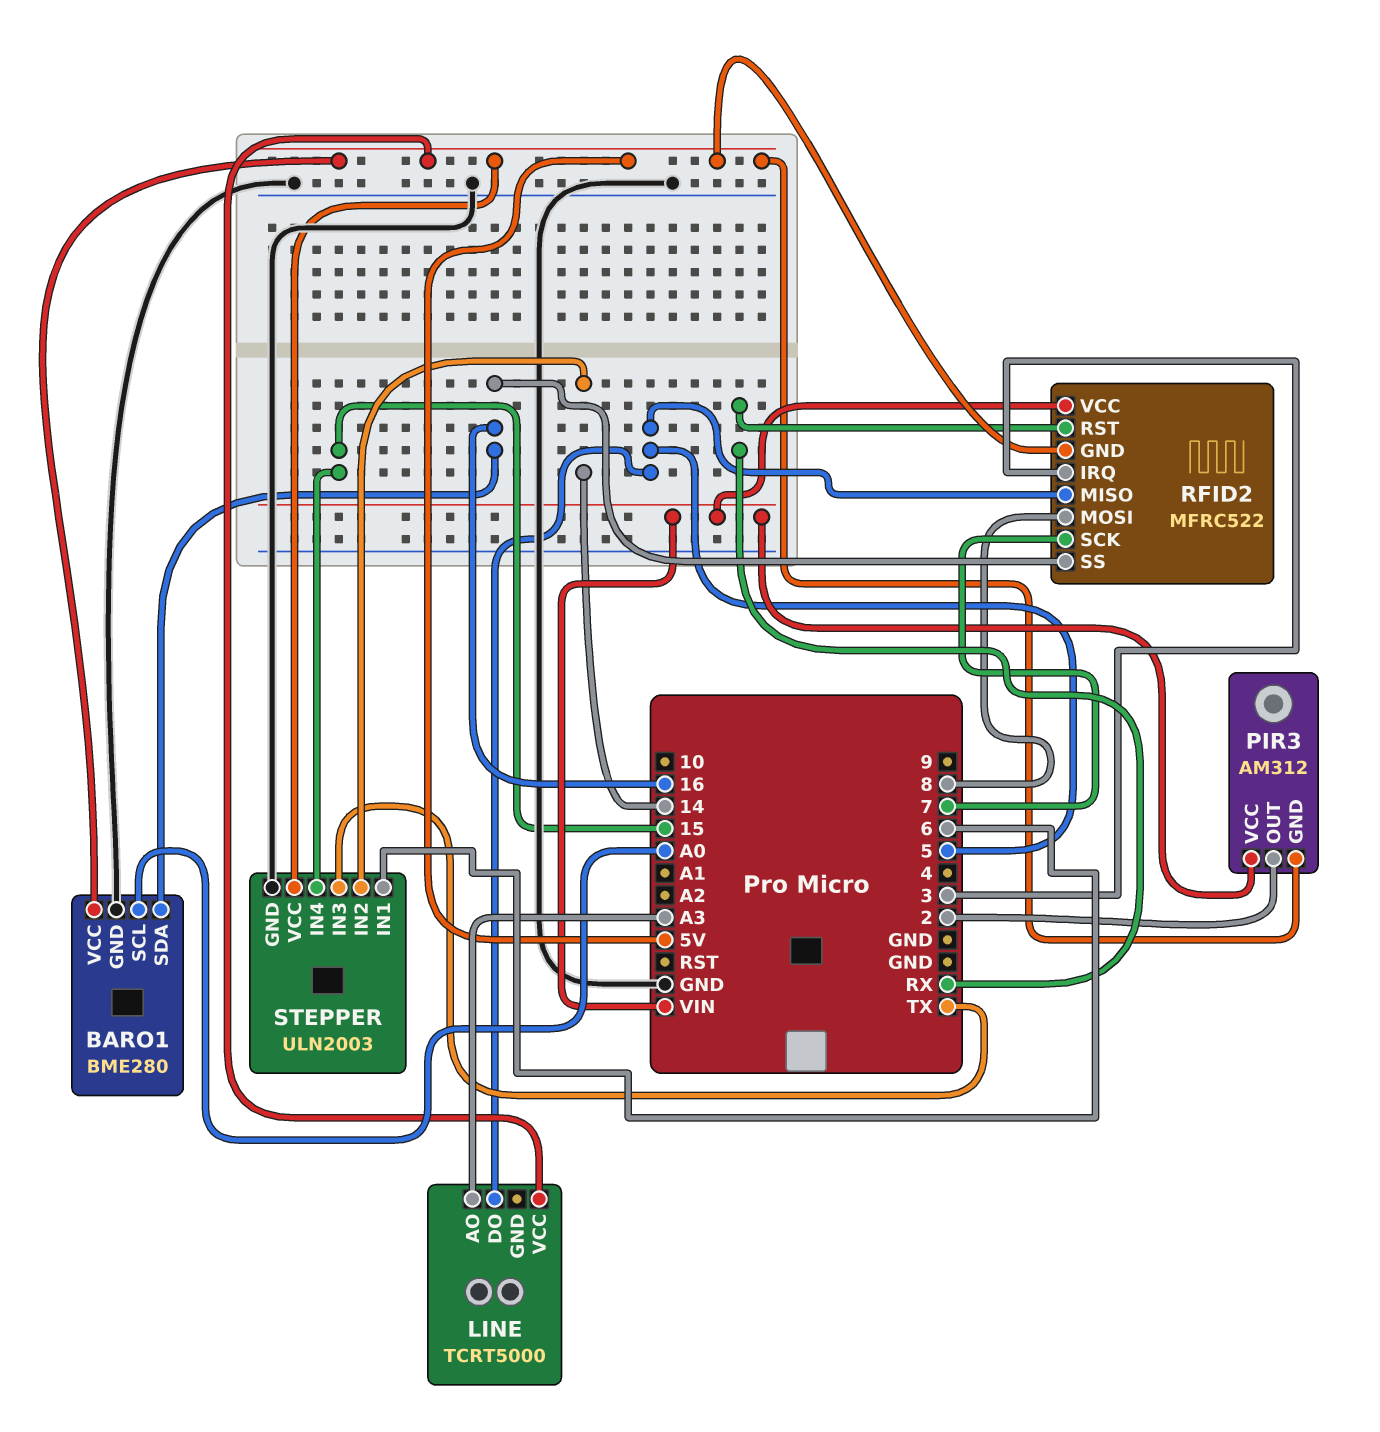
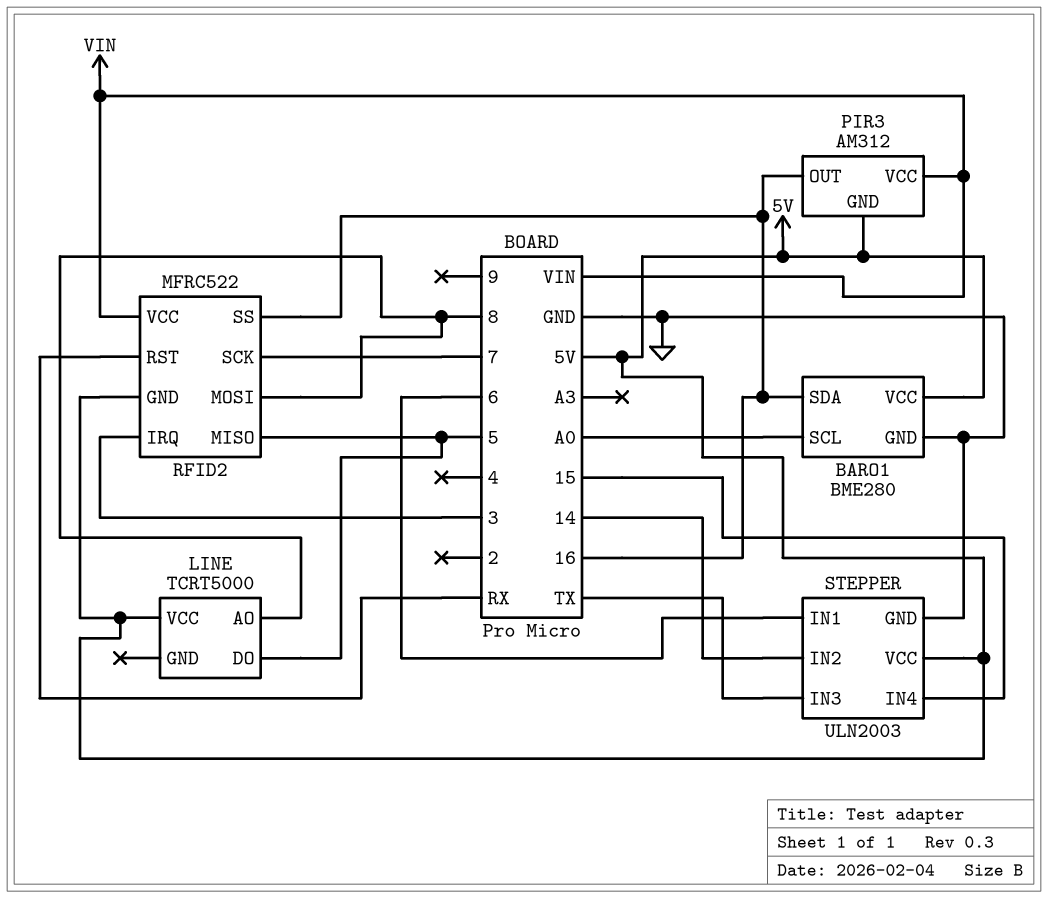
LINE pin AO: A3 -> 8
PIR3 pin OUT: 2 -> 16

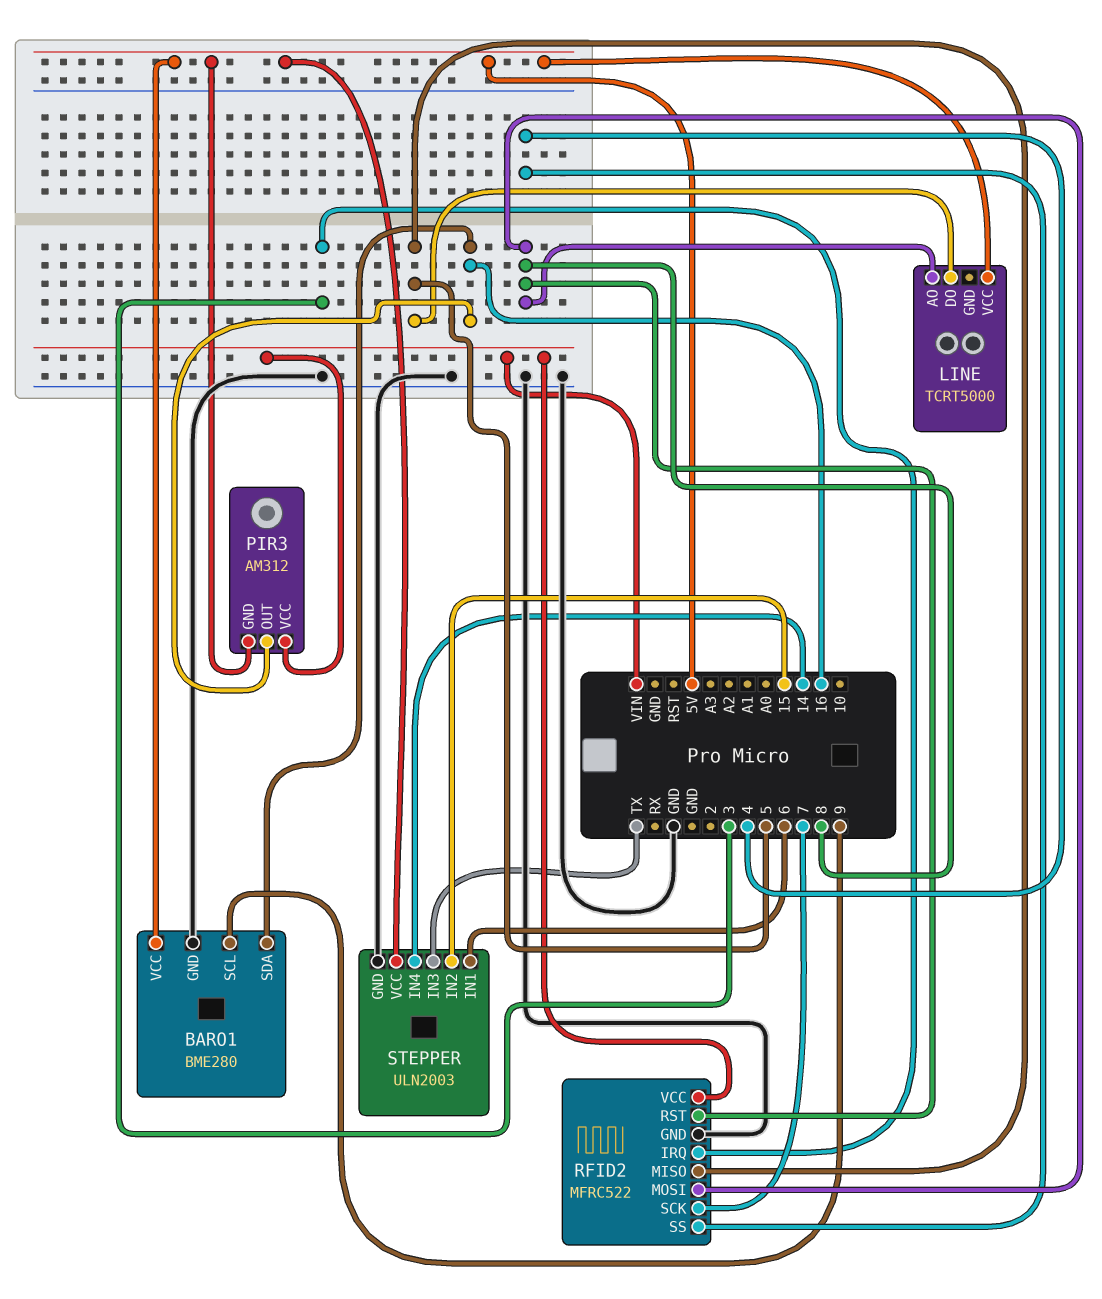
BARO1 pin SCL: A0 -> 9
RFID2 pin GND: 5V -> GND
RFID2 pin RST: RX -> 8
RFID2 pin SS: 16 -> 4
STEPPER pin IN2: 14 -> 15
STEPPER pin IN4: 15 -> 14

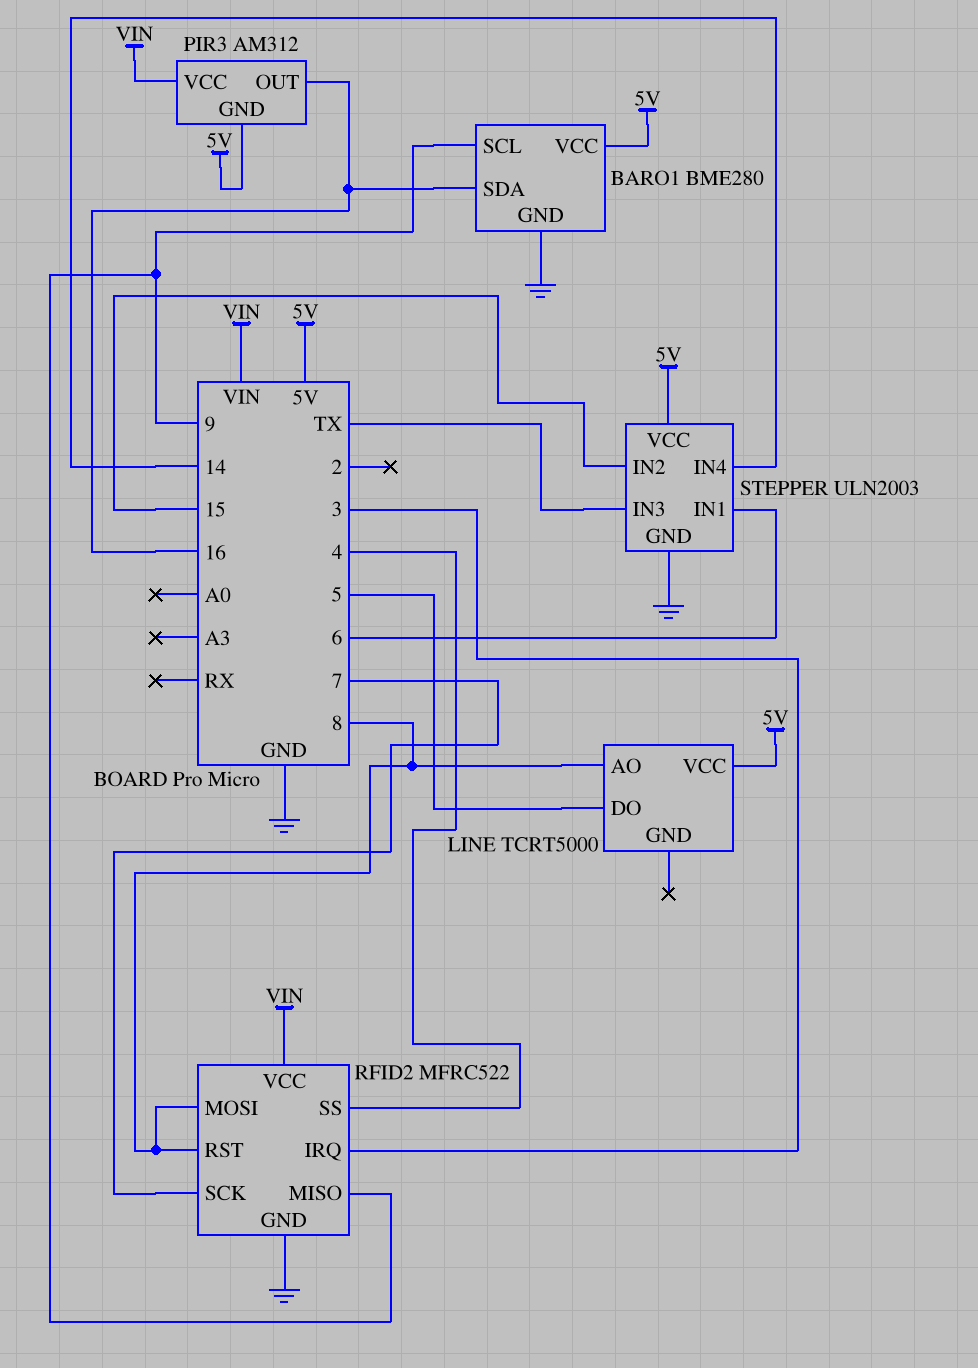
RFID2 pin MISO: 5 -> 9

